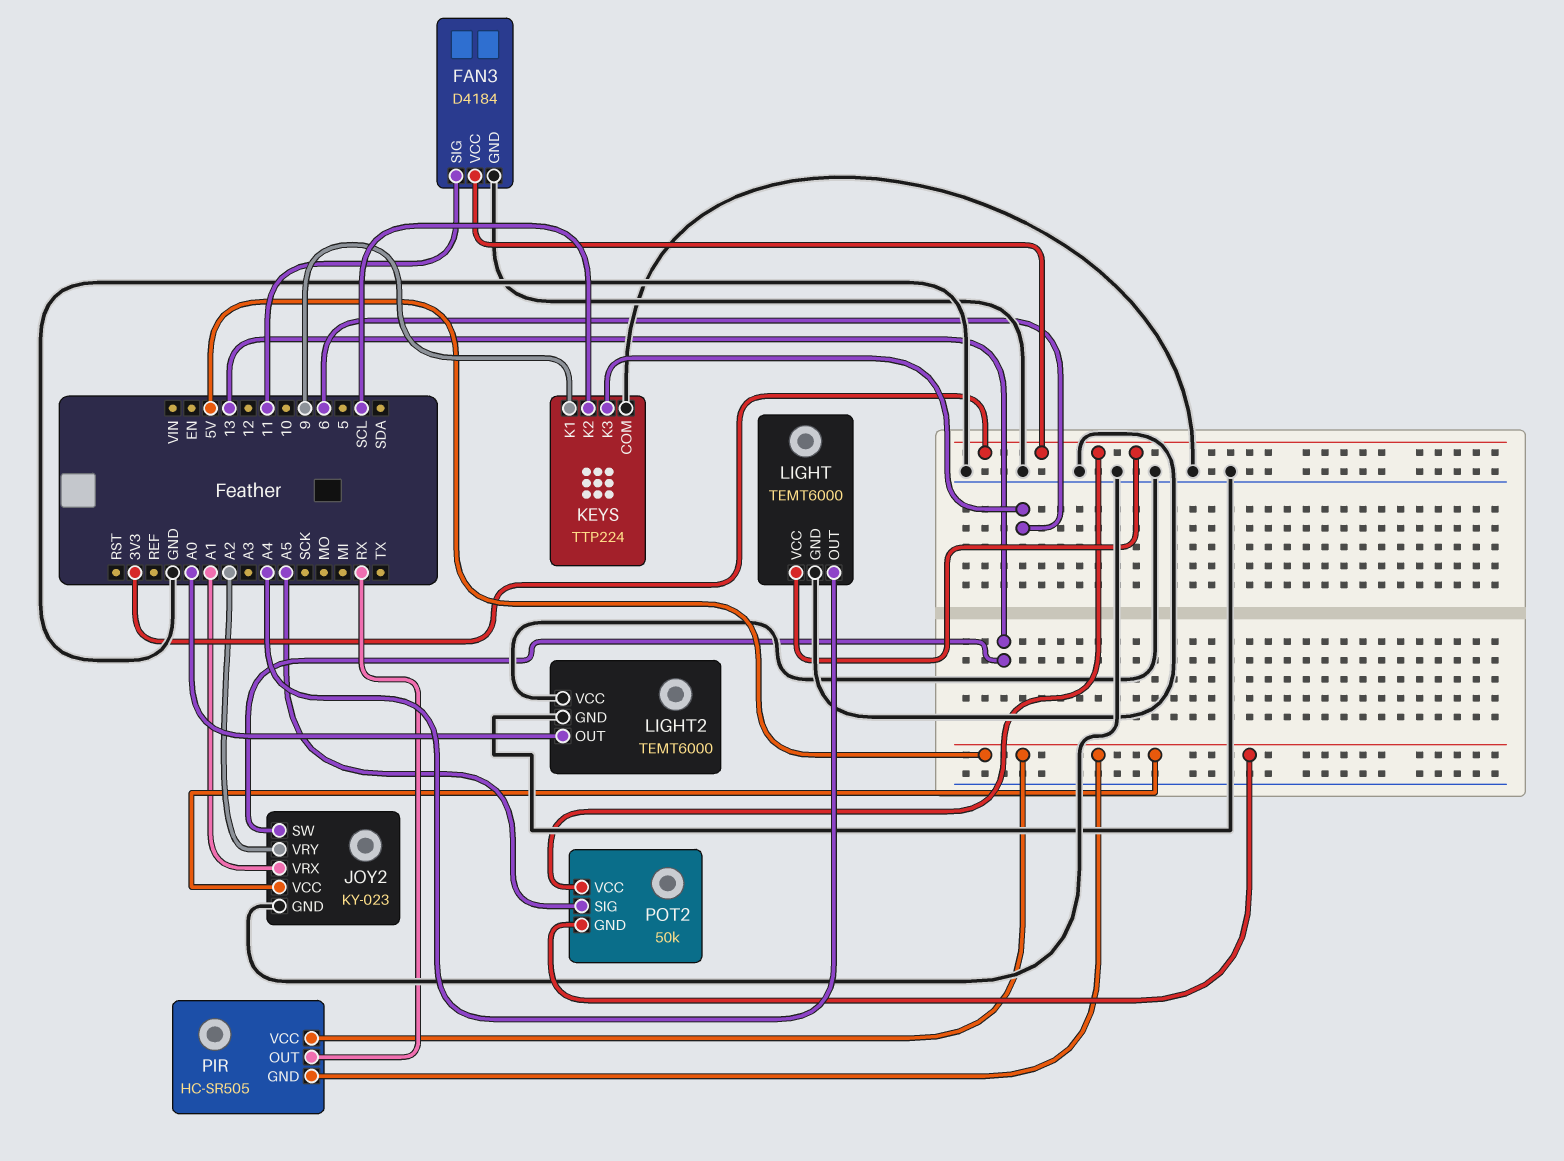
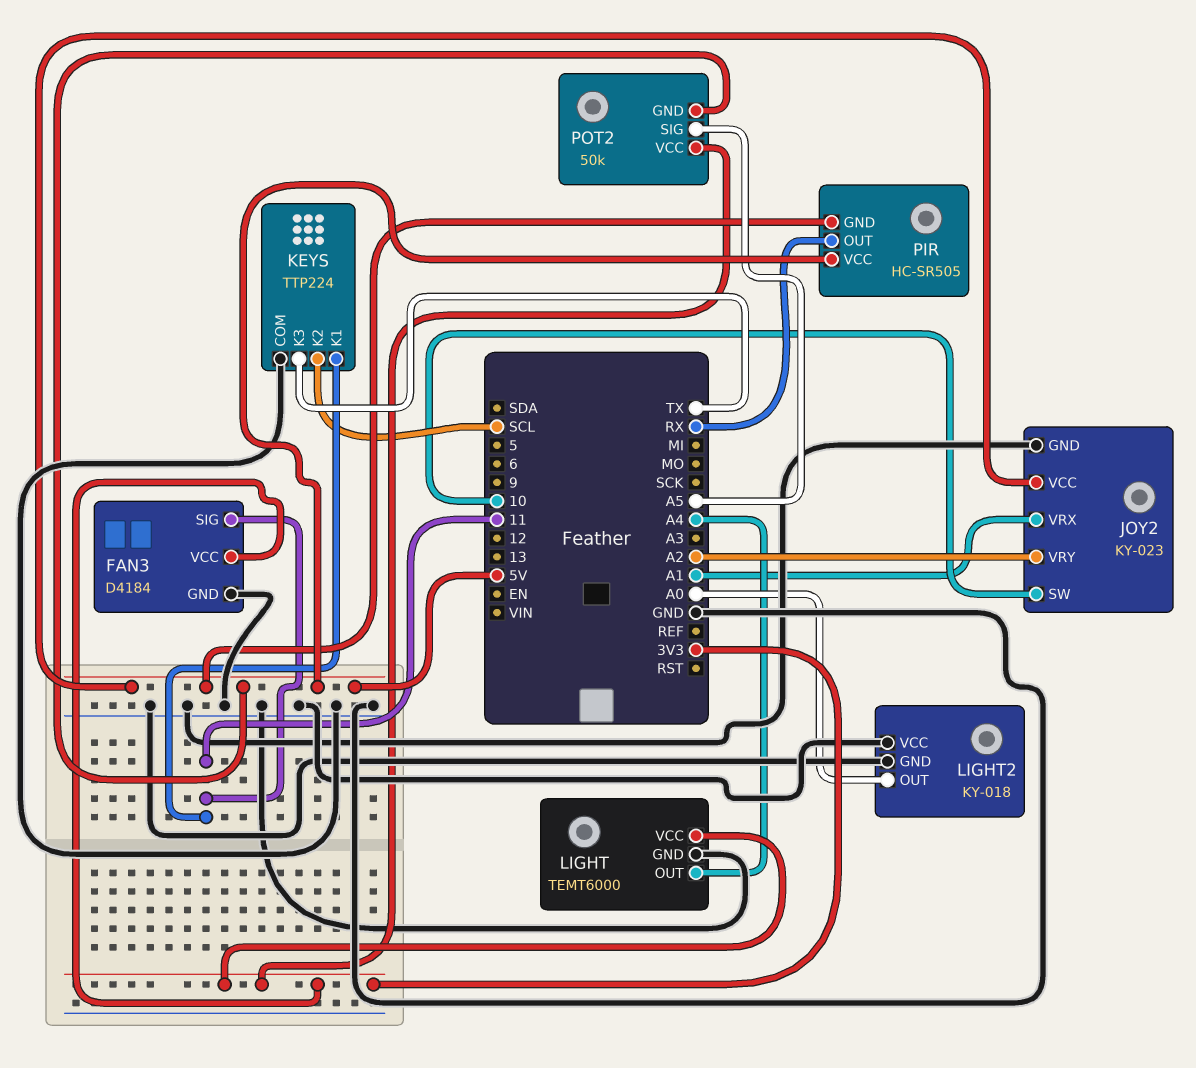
JOY2 pin SW: 13 -> 10
KEYS pin K1: 9 -> 11
KEYS pin K3: 6 -> TX
LIGHT2: TEMT6000 -> KY-018

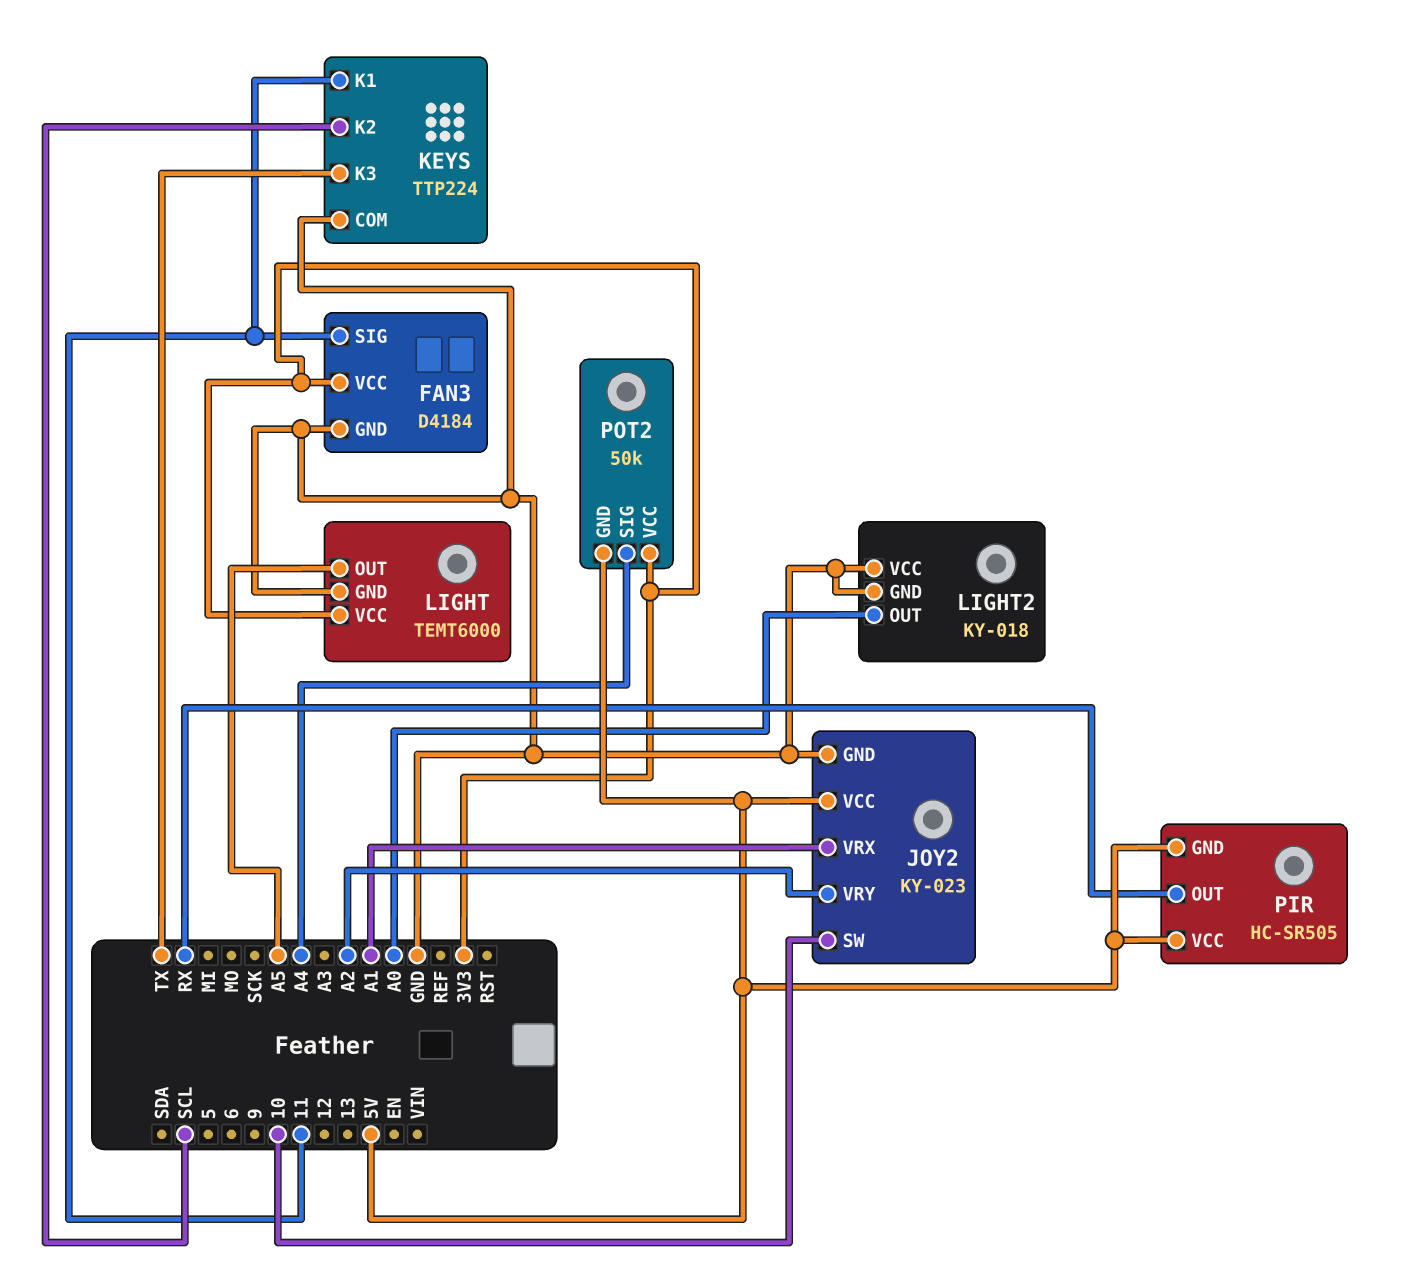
LIGHT pin OUT: A4 -> A5
POT2 pin SIG: A5 -> A4

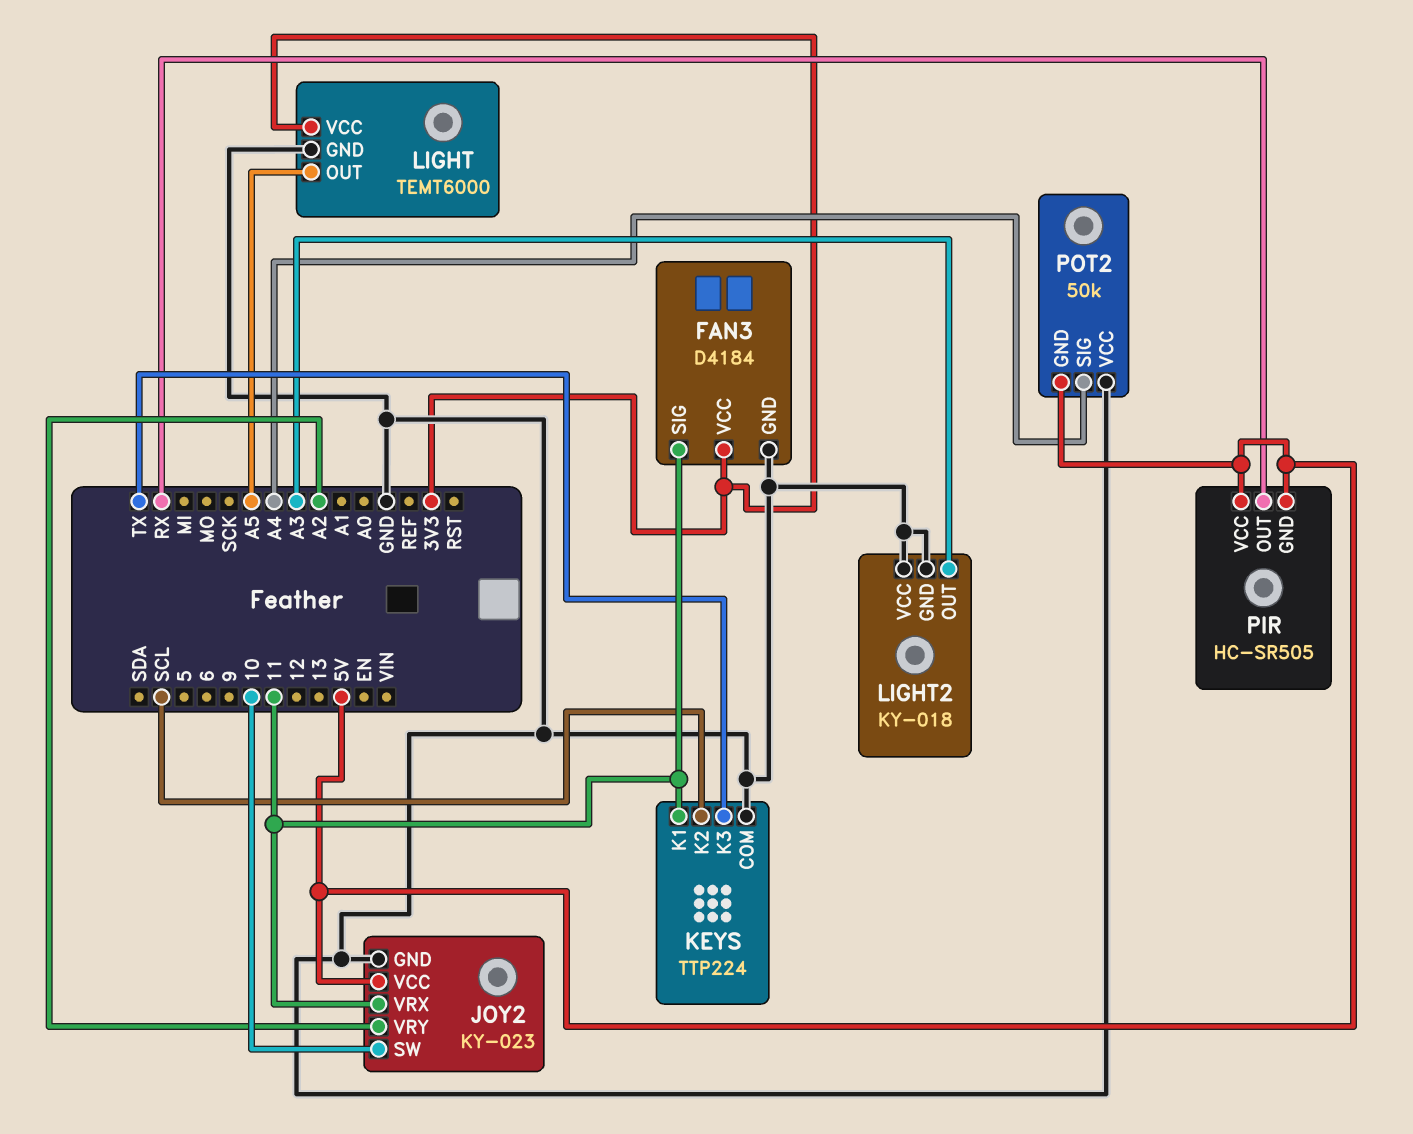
JOY2 pin VRX: A1 -> 11
LIGHT2 pin OUT: A0 -> A3
POT2 pin VCC: 3V3 -> GND

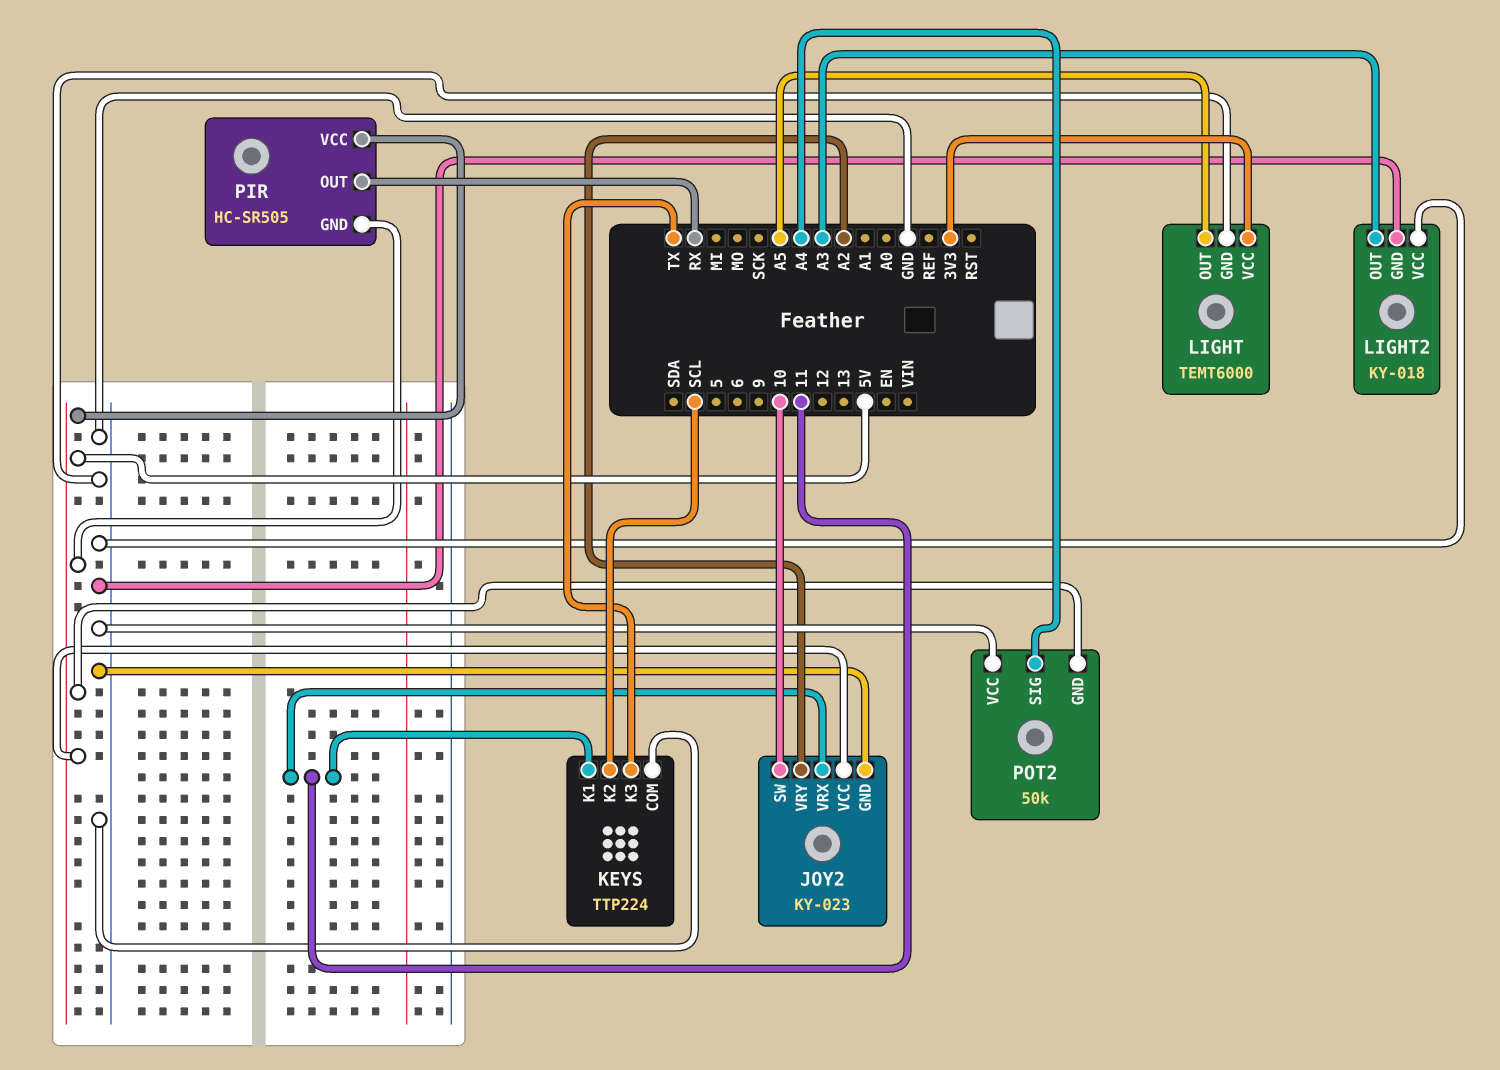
FAN3: D4184 -> none
FAN3 pin GND: GND -> none
FAN3 pin SIG: 11 -> none
FAN3 pin VCC: 3V3 -> none

